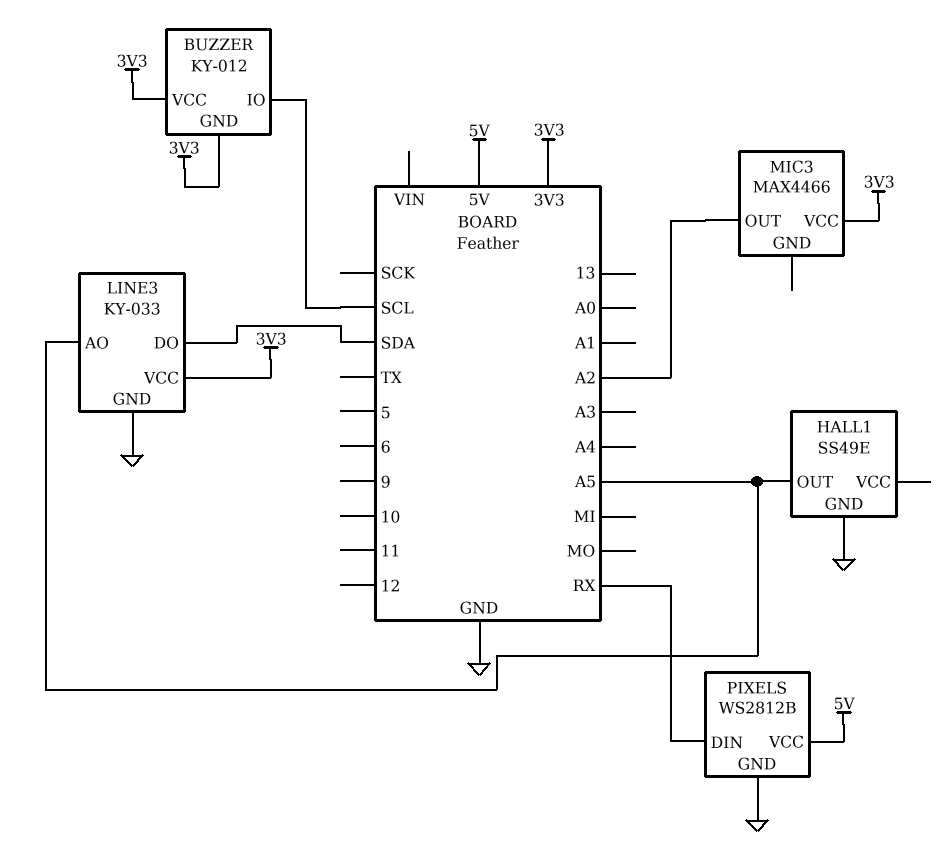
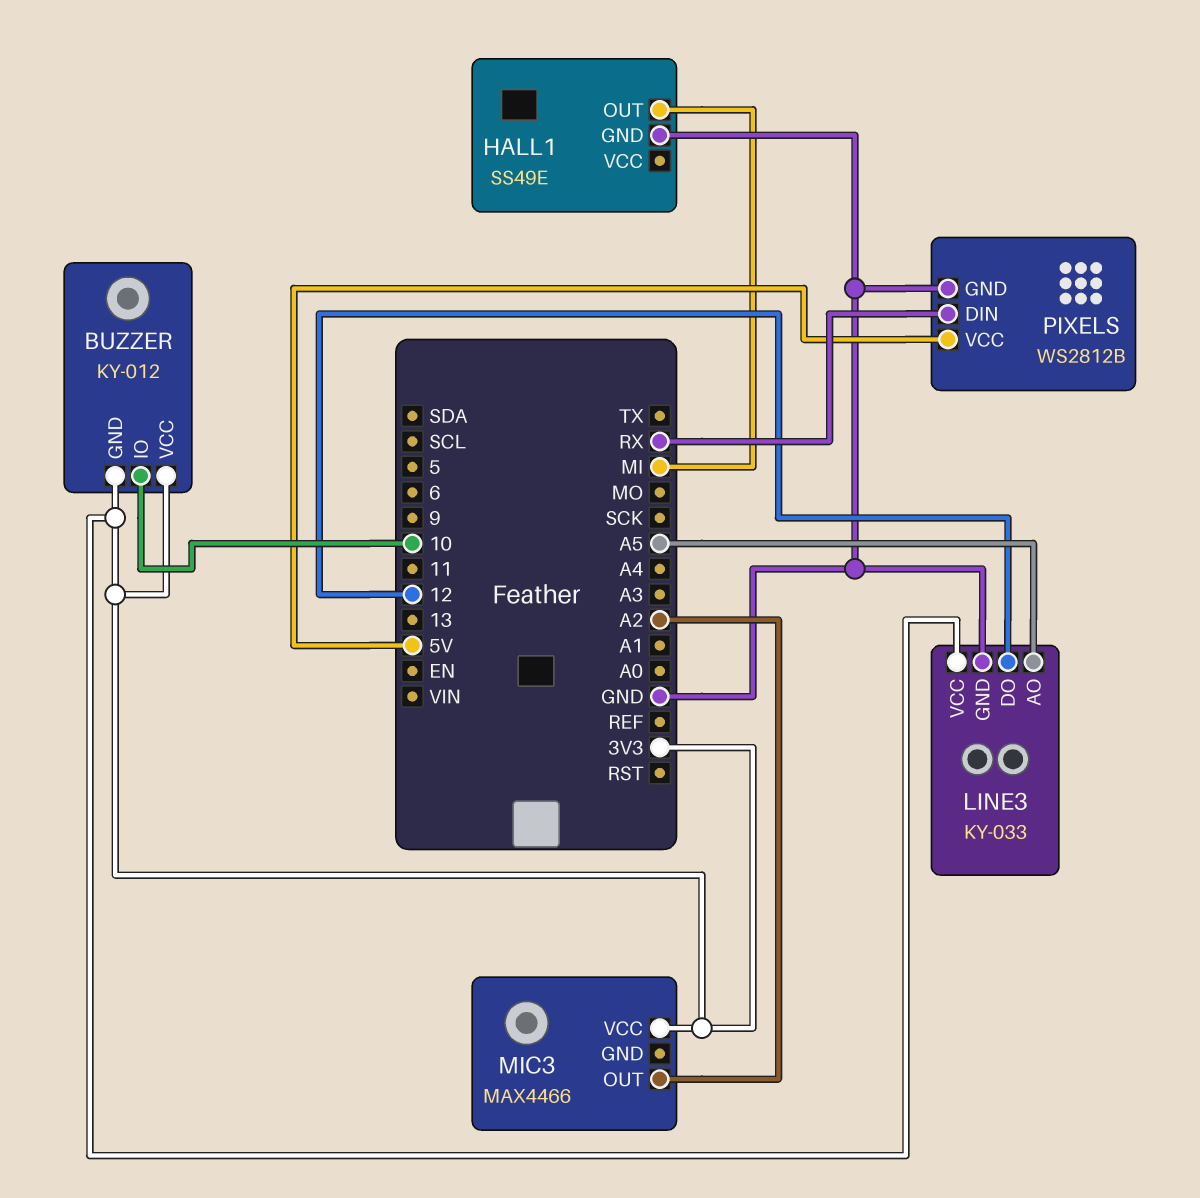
BUZZER pin IO: SCL -> 10
HALL1 pin OUT: A5 -> MI
LINE3 pin DO: SDA -> 12

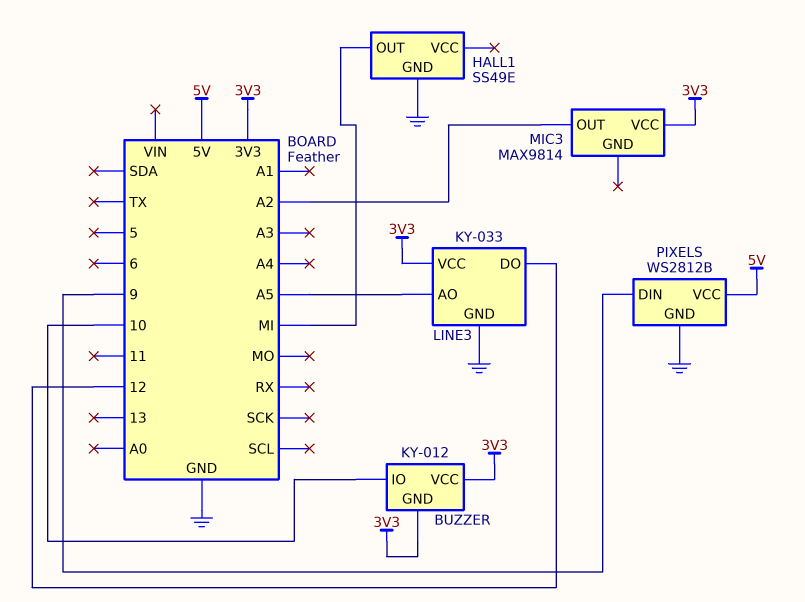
MIC3: MAX4466 -> MAX9814
PIXELS pin DIN: RX -> 9

